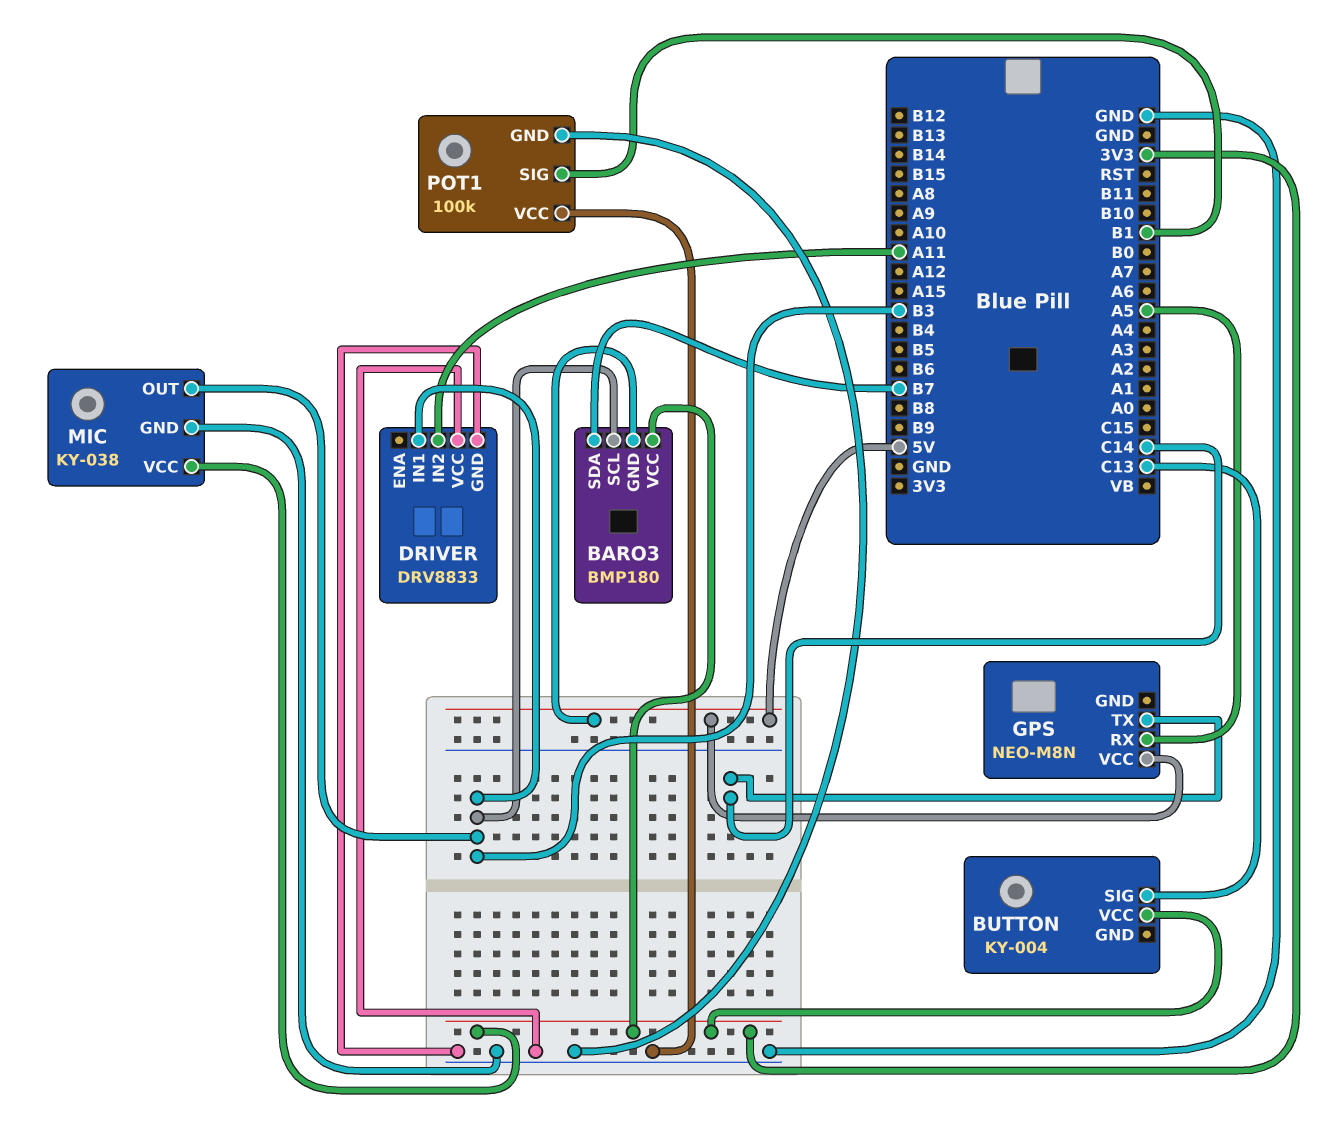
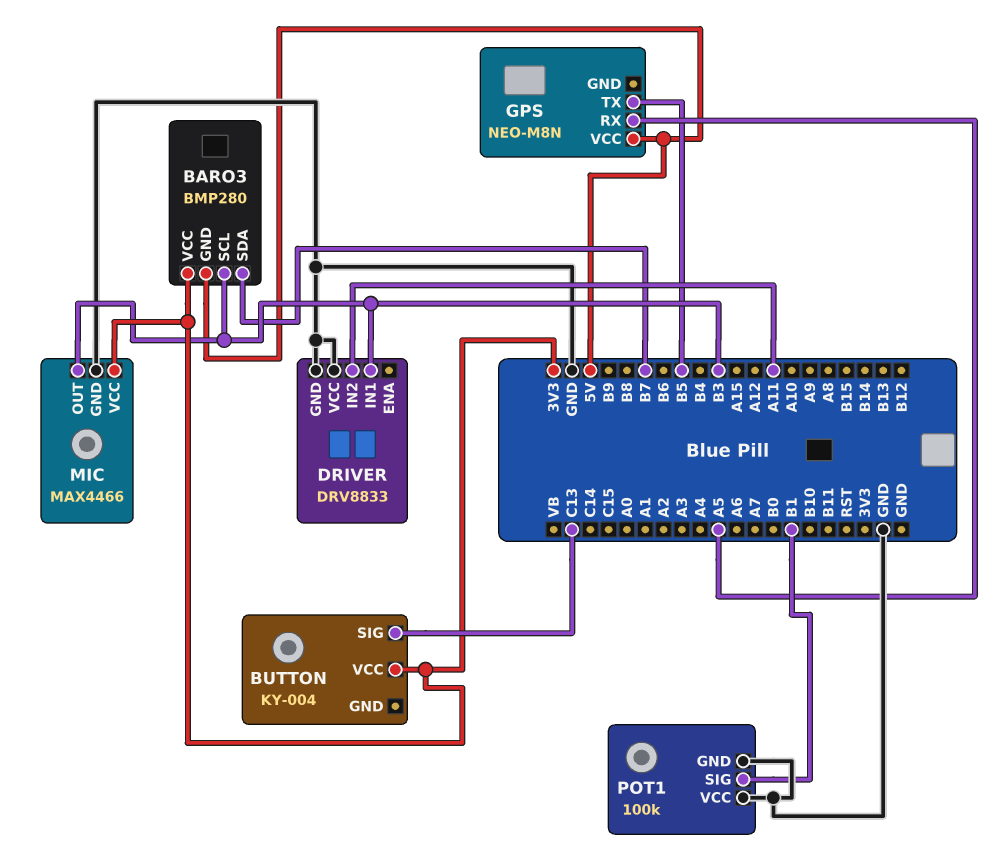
BARO3: BMP180 -> BMP280
GPS pin TX: C14 -> B5
MIC: KY-038 -> MAX4466

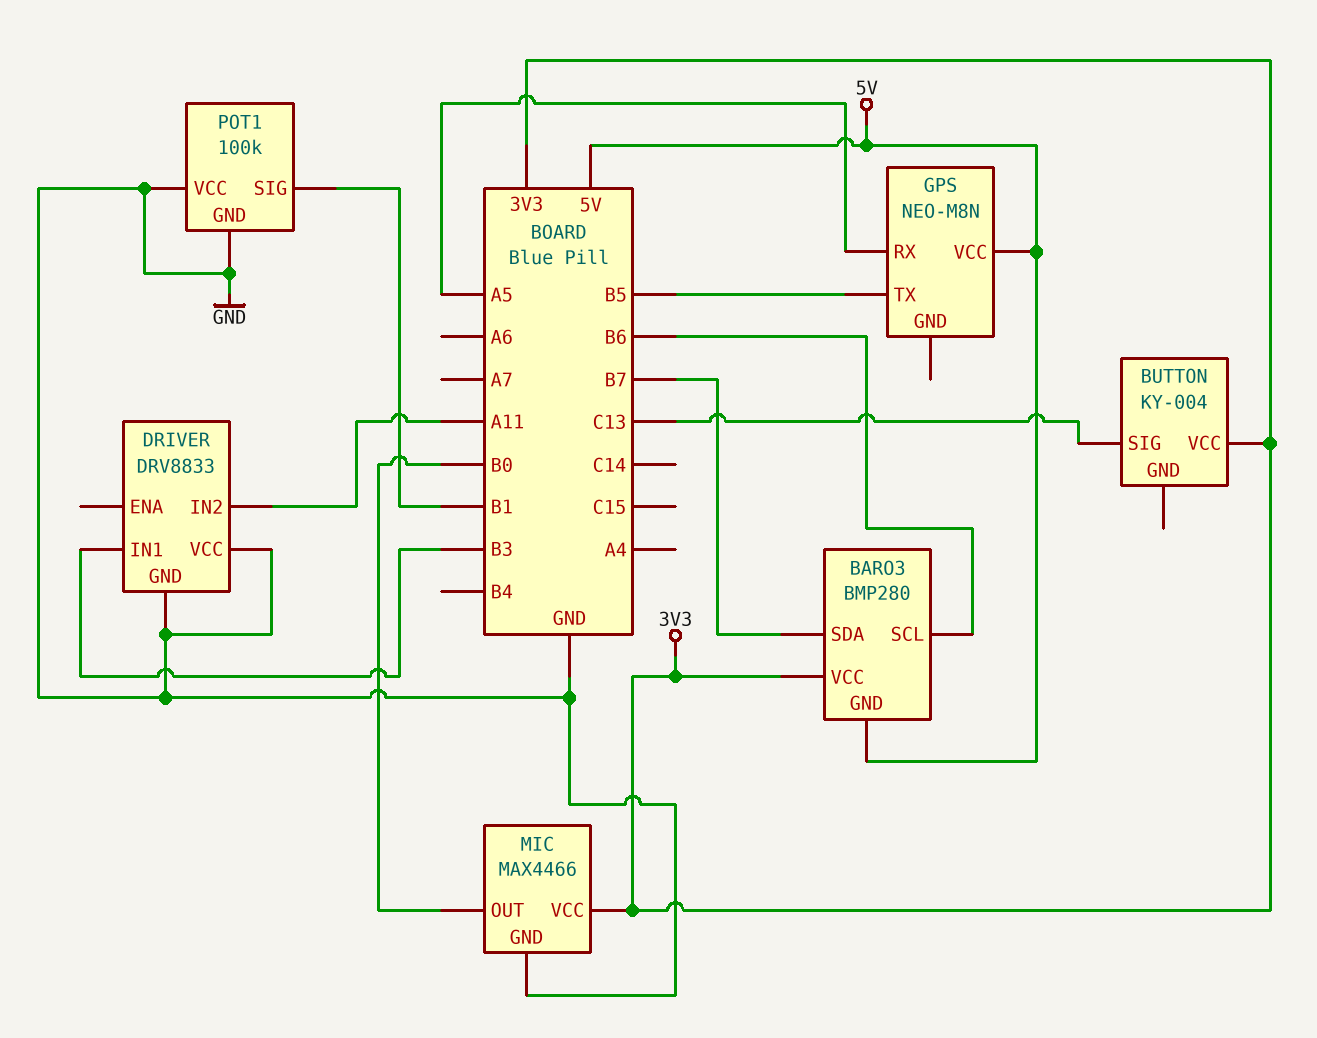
BARO3 pin SCL: B3 -> B6
MIC pin OUT: B3 -> B0

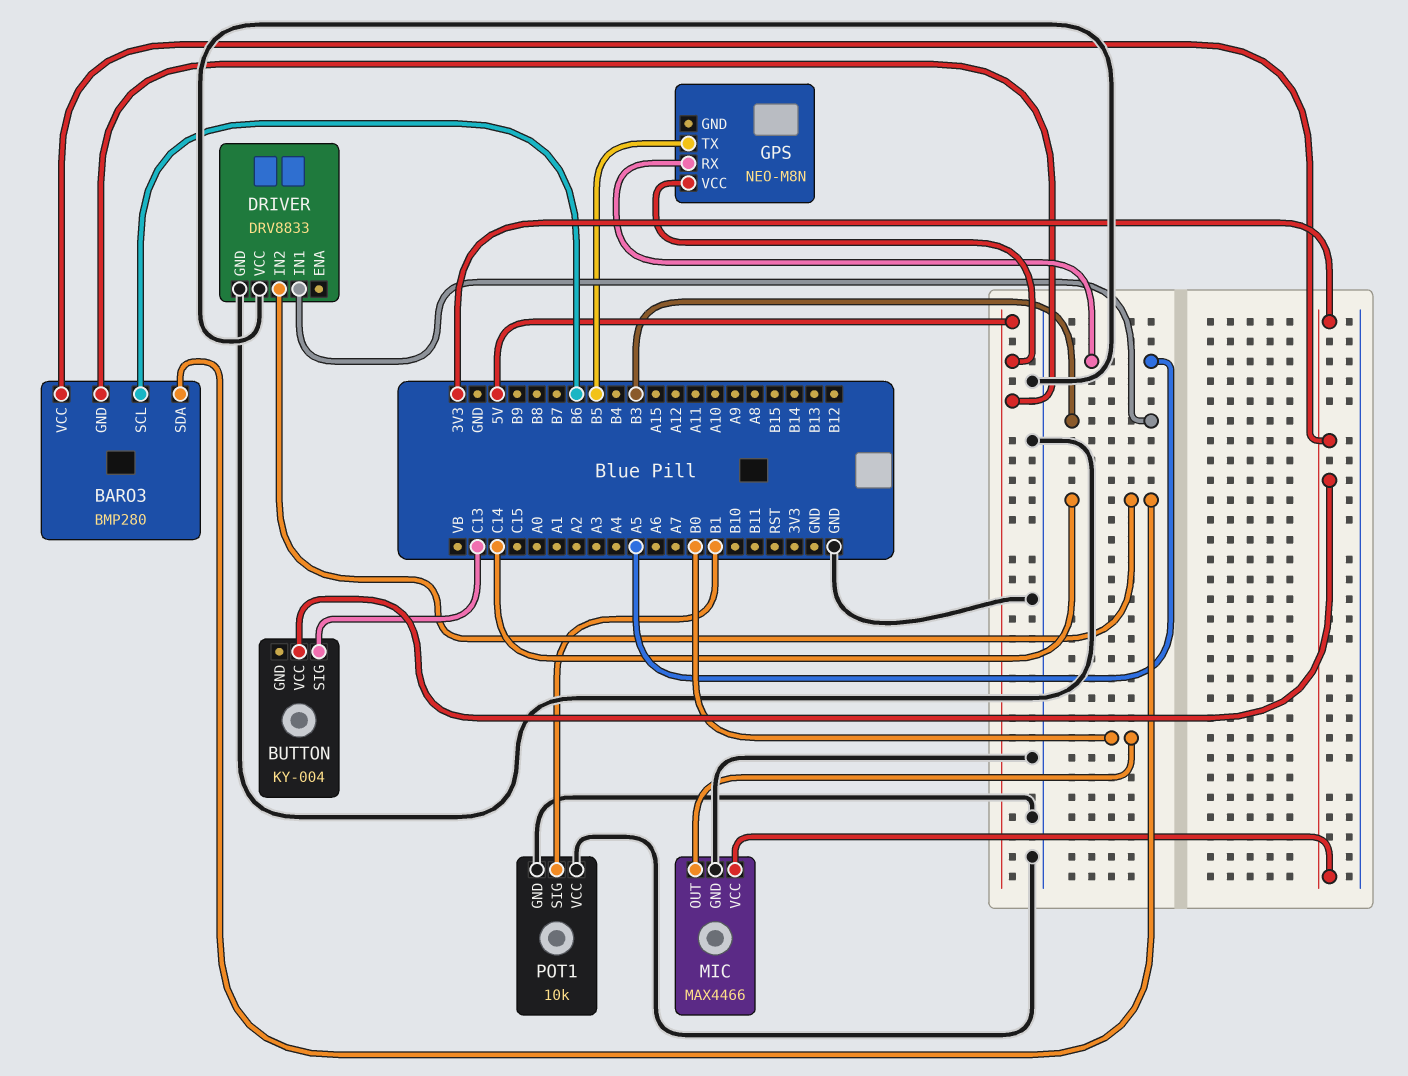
BARO3 pin SDA: B7 -> C14
DRIVER pin IN2: A11 -> C14
POT1: 100k -> 10k

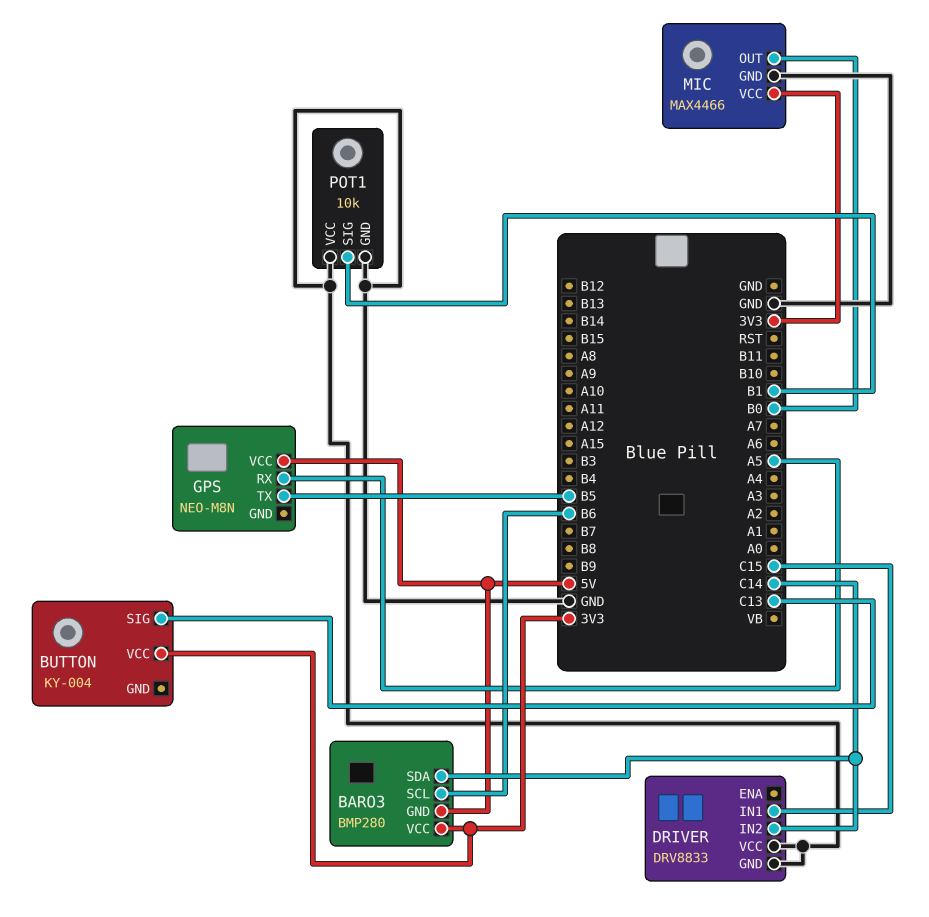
DRIVER pin IN1: B3 -> C15

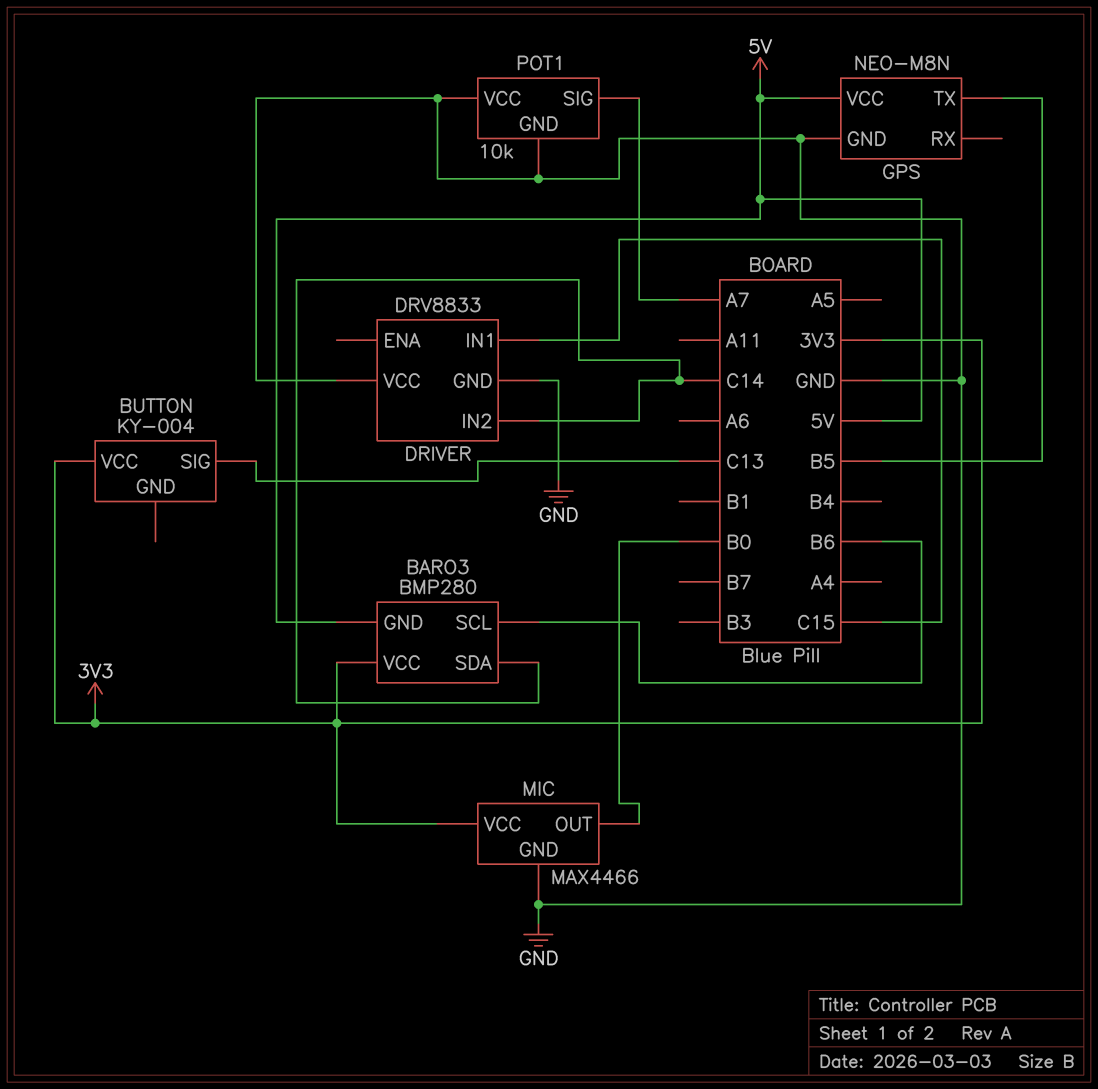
GPS pin GND: none -> GND
GPS pin RX: A5 -> none
POT1 pin SIG: B1 -> A7

